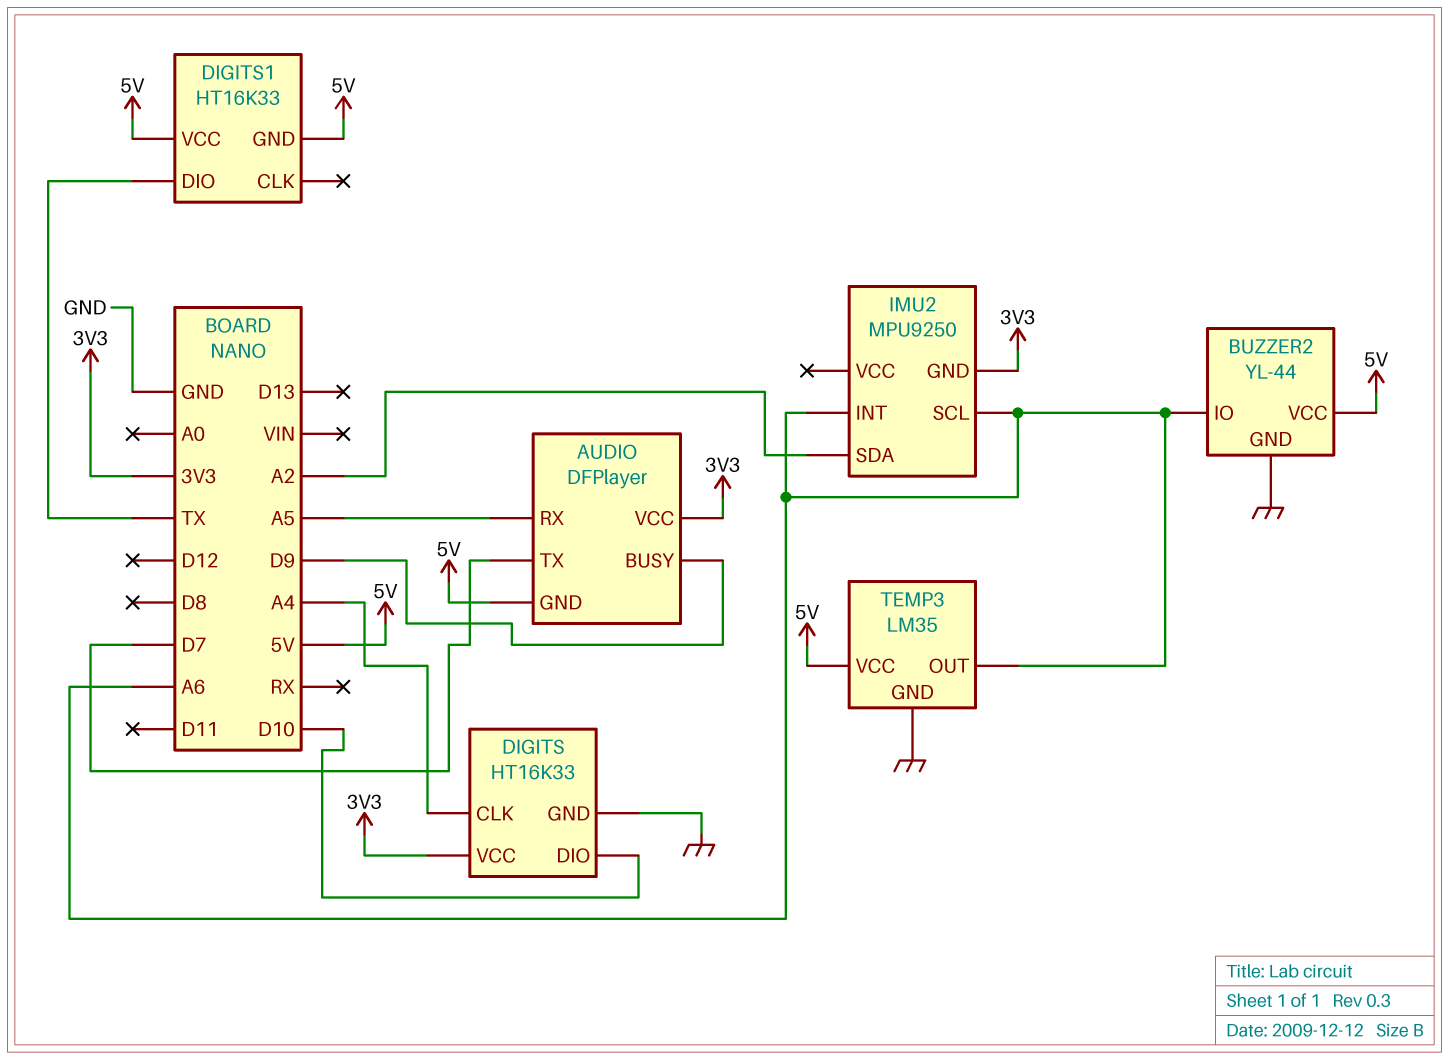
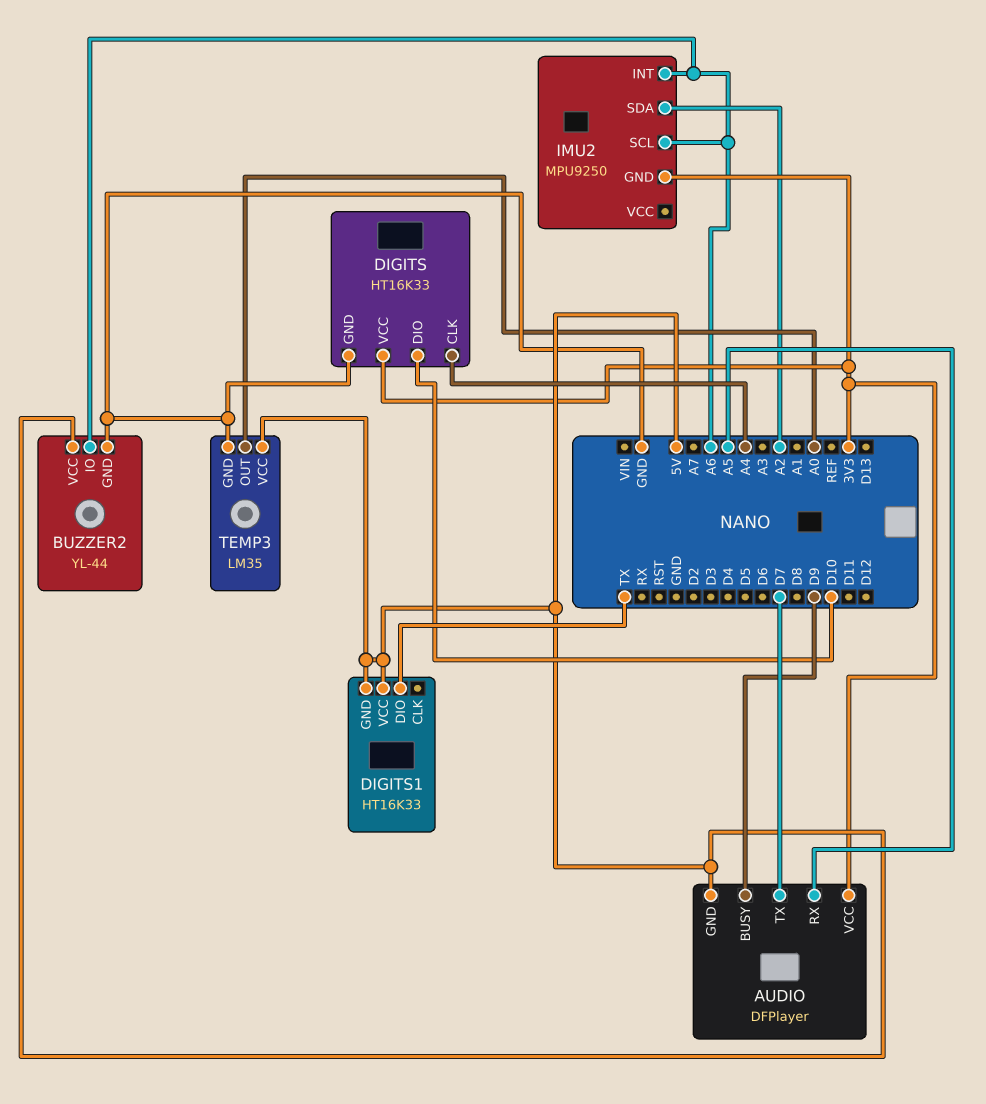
TEMP3 pin OUT: A6 -> A0

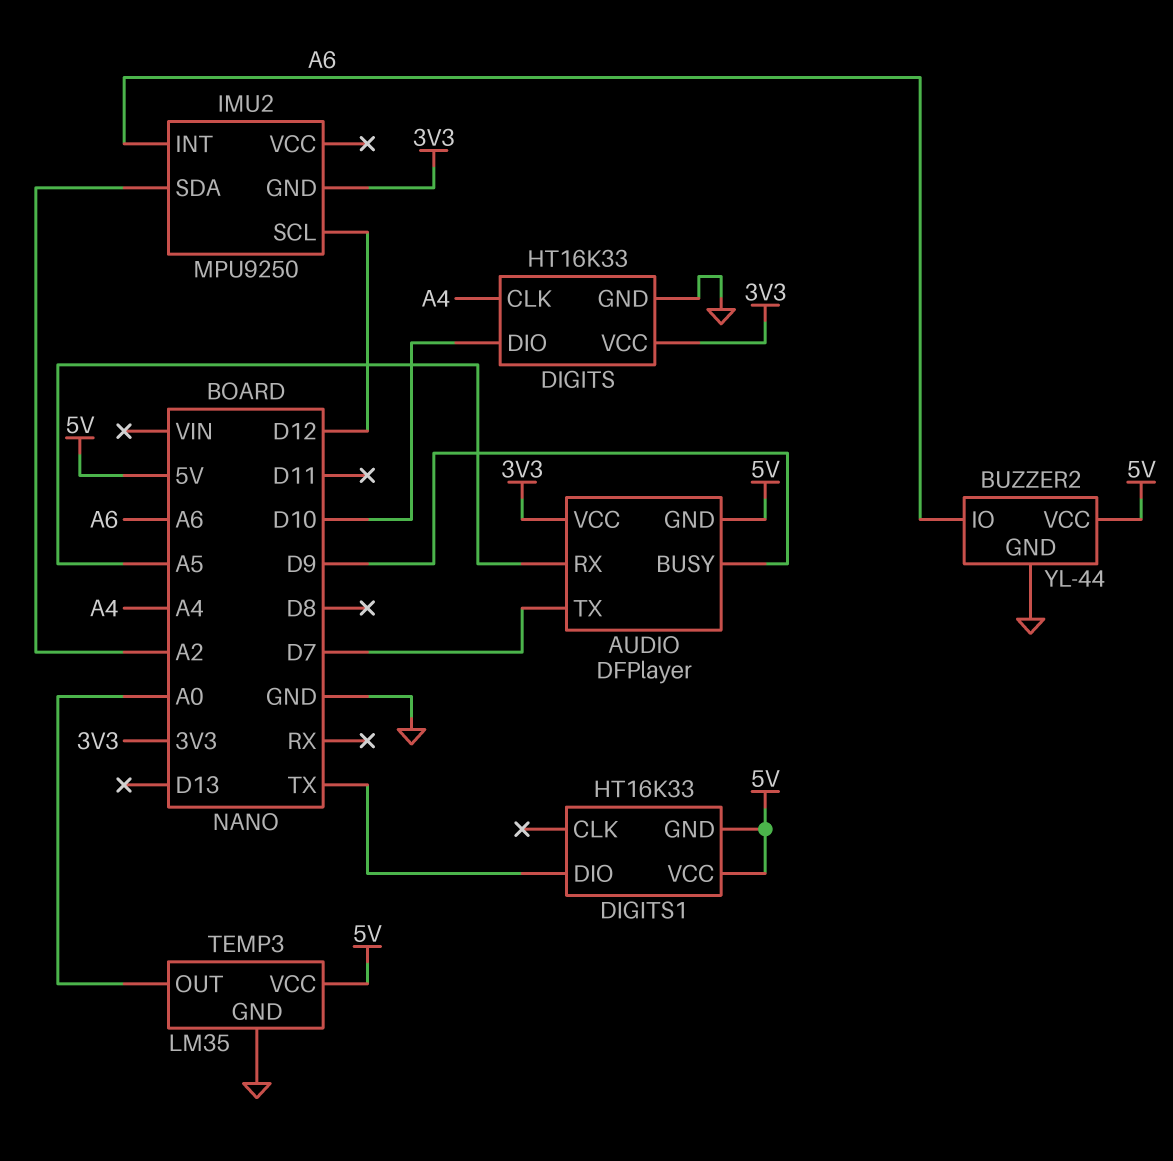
IMU2 pin SCL: A6 -> D12

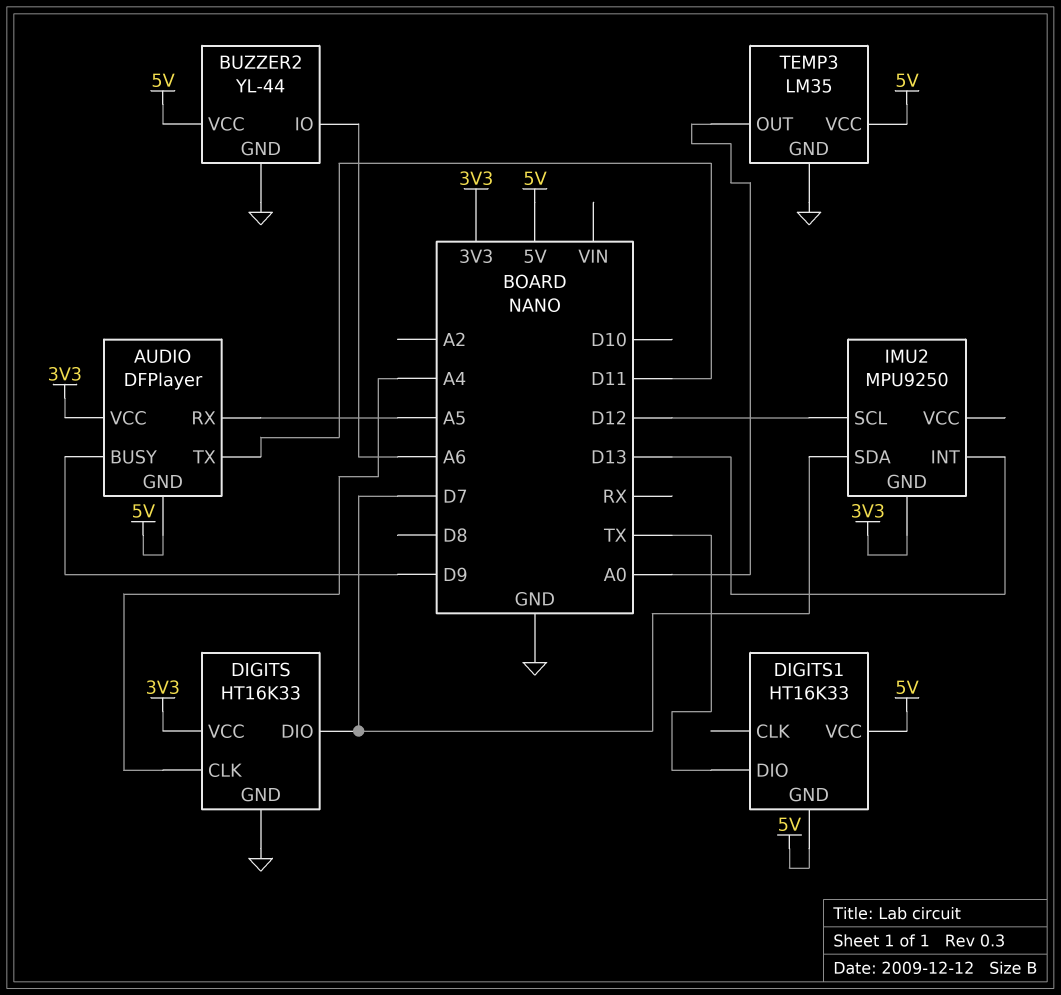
AUDIO pin TX: D7 -> D11
DIGITS pin DIO: D10 -> D7
IMU2 pin INT: A6 -> D13
IMU2 pin SDA: A2 -> D7

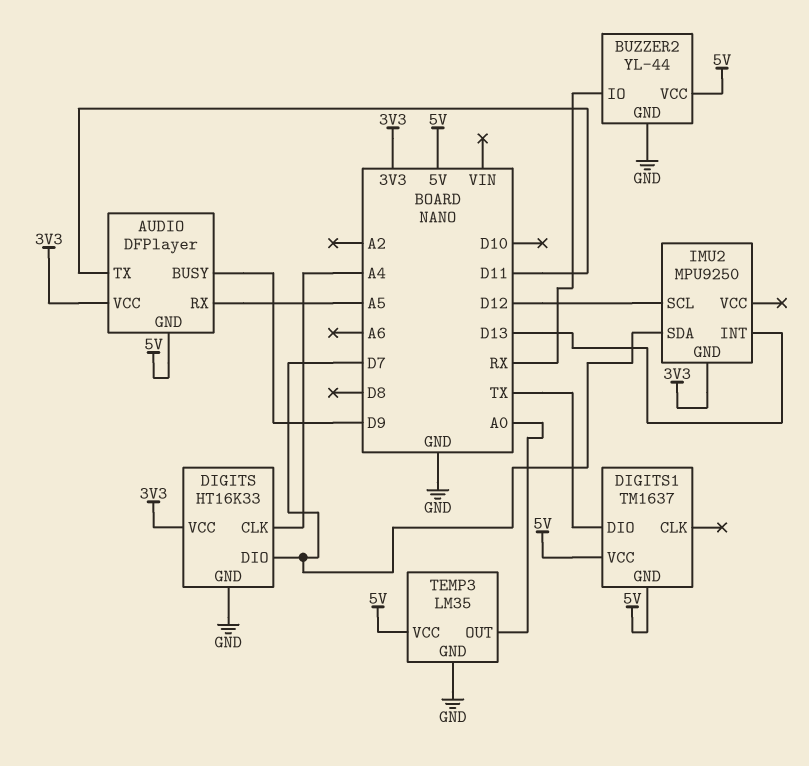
BUZZER2 pin IO: A6 -> RX
DIGITS1: HT16K33 -> TM1637

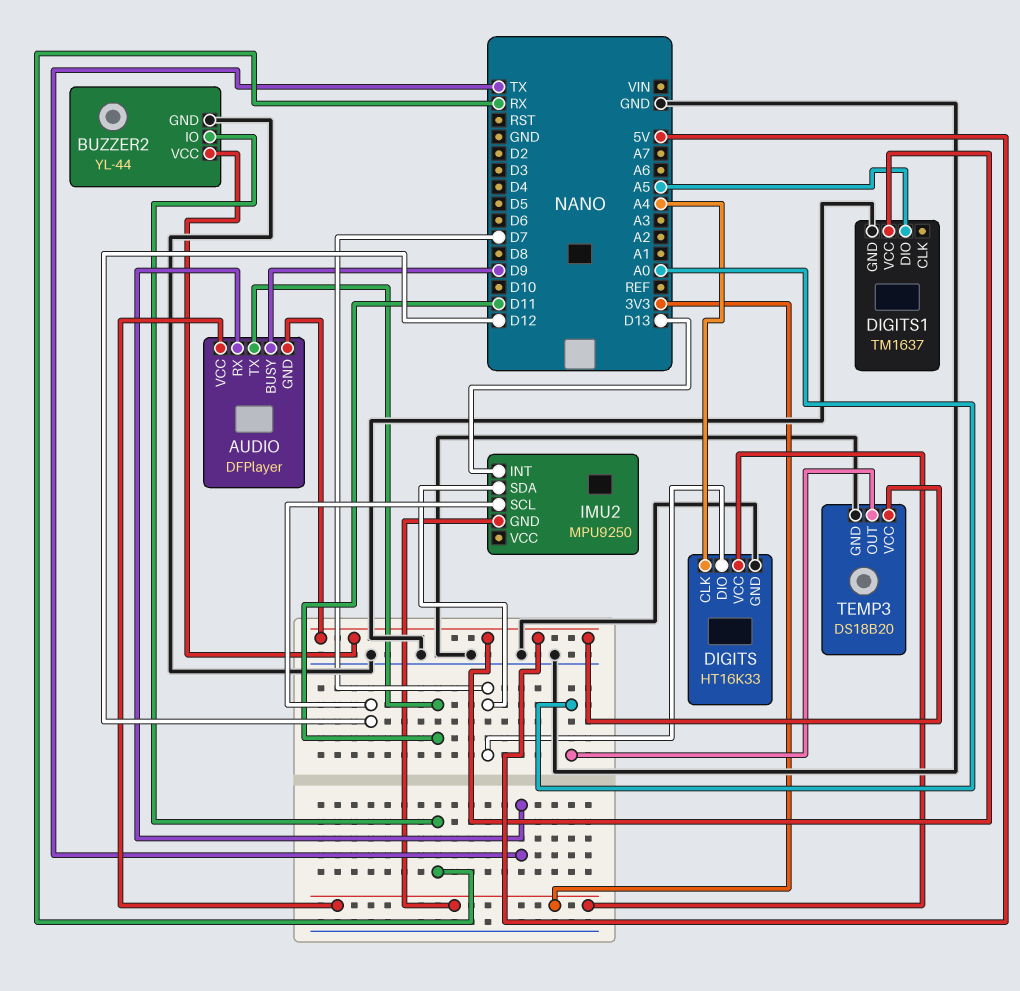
AUDIO pin RX: A5 -> TX
DIGITS1 pin DIO: TX -> A5
DIGITS1 pin GND: 5V -> GND
TEMP3: LM35 -> DS18B20

